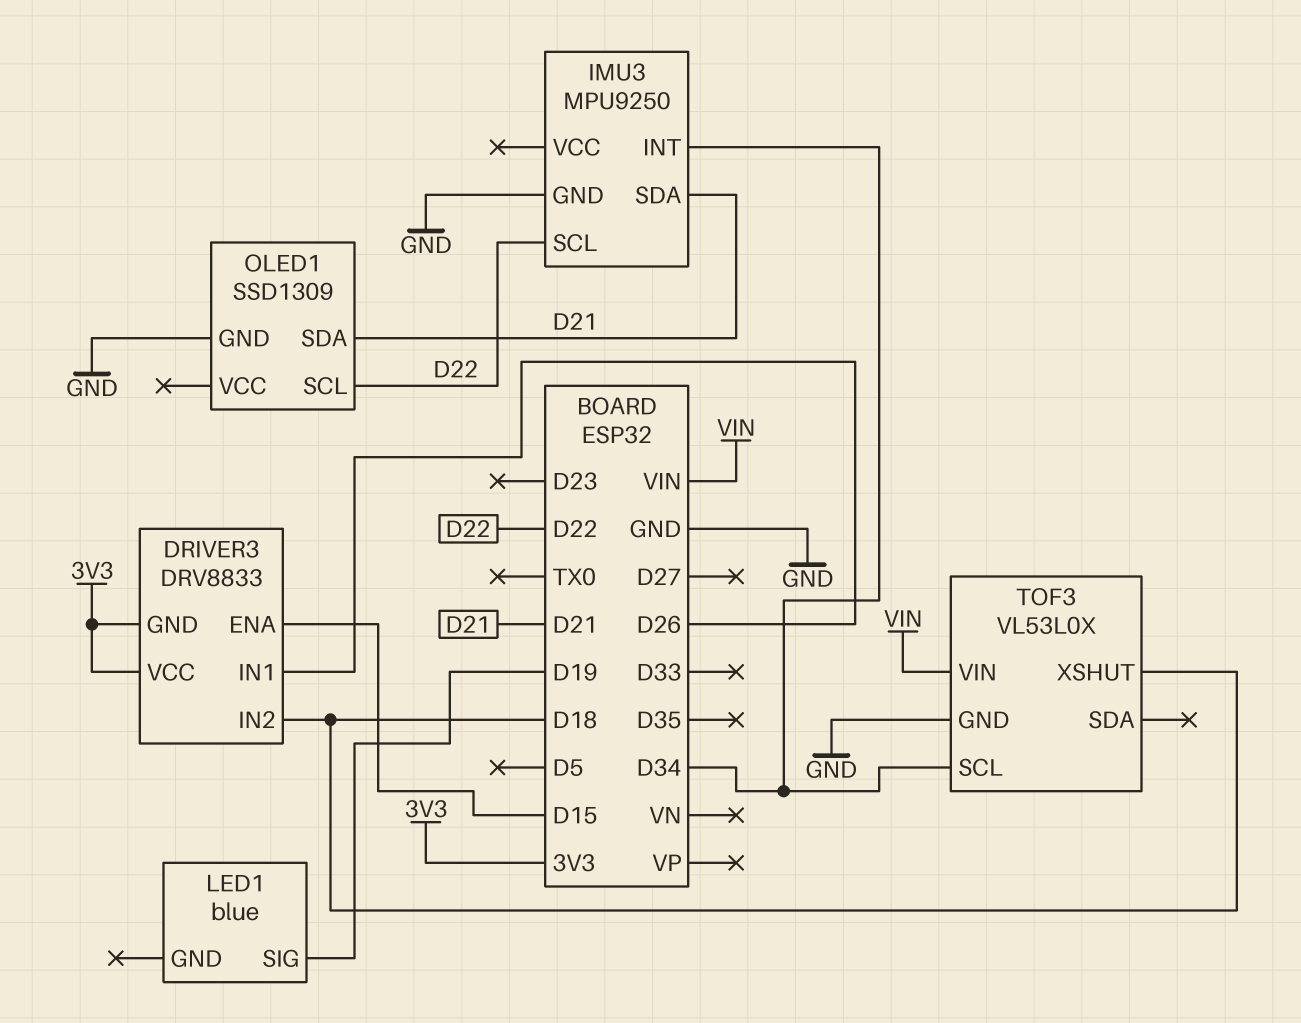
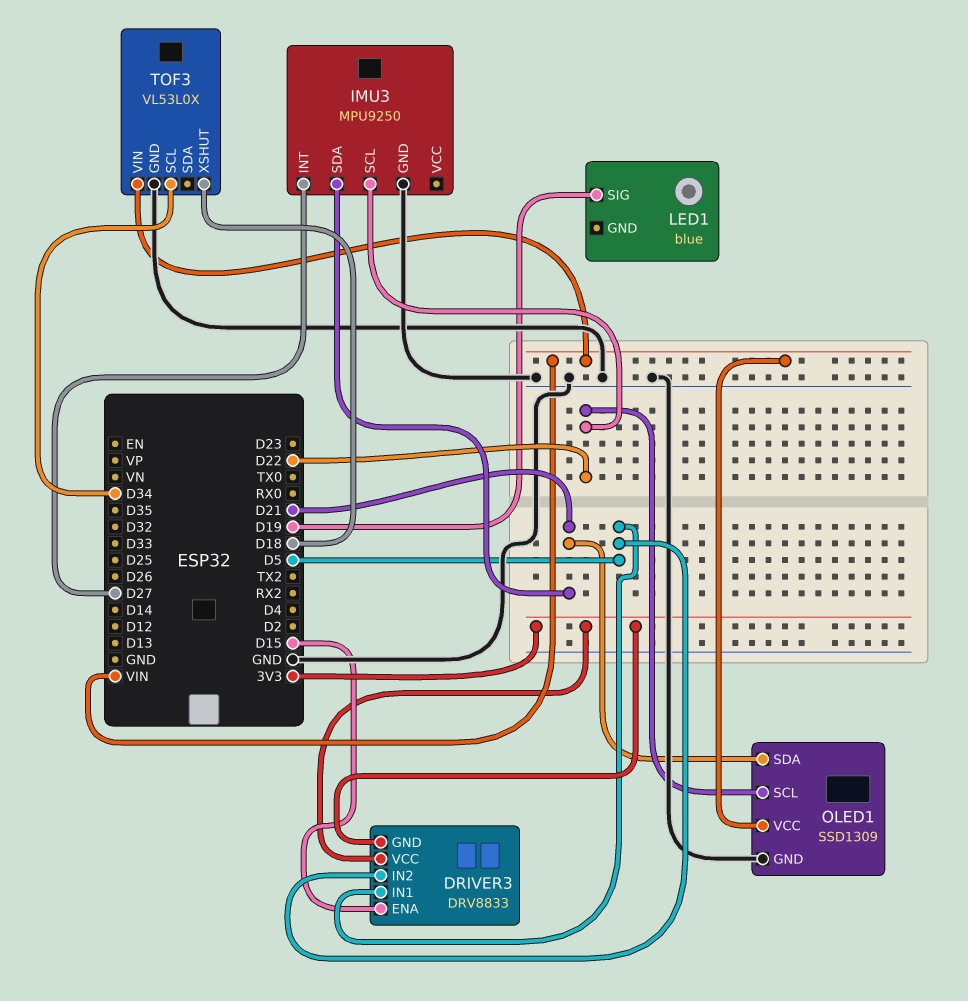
DRIVER3 pin IN1: D26 -> D5
DRIVER3 pin IN2: D18 -> D5
IMU3 pin INT: D34 -> D27
OLED1 pin VCC: none -> VIN

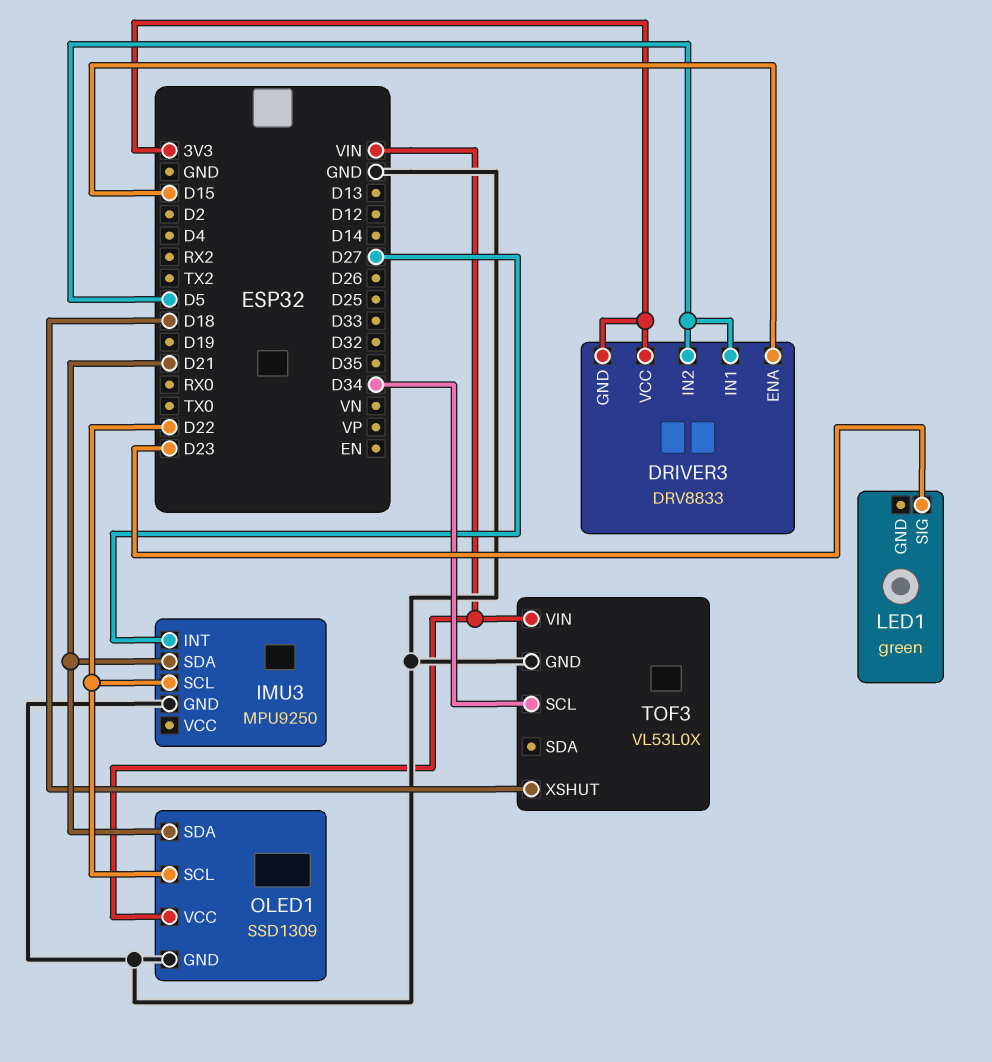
LED1: blue -> green
LED1 pin SIG: D19 -> D23

